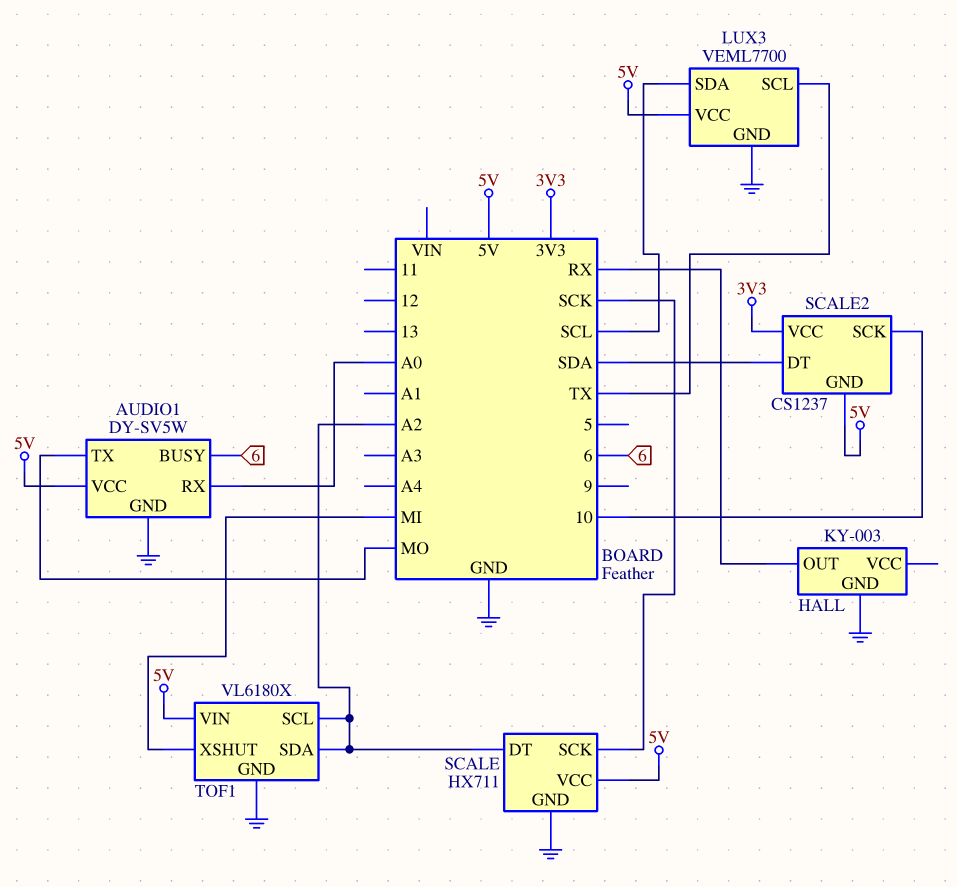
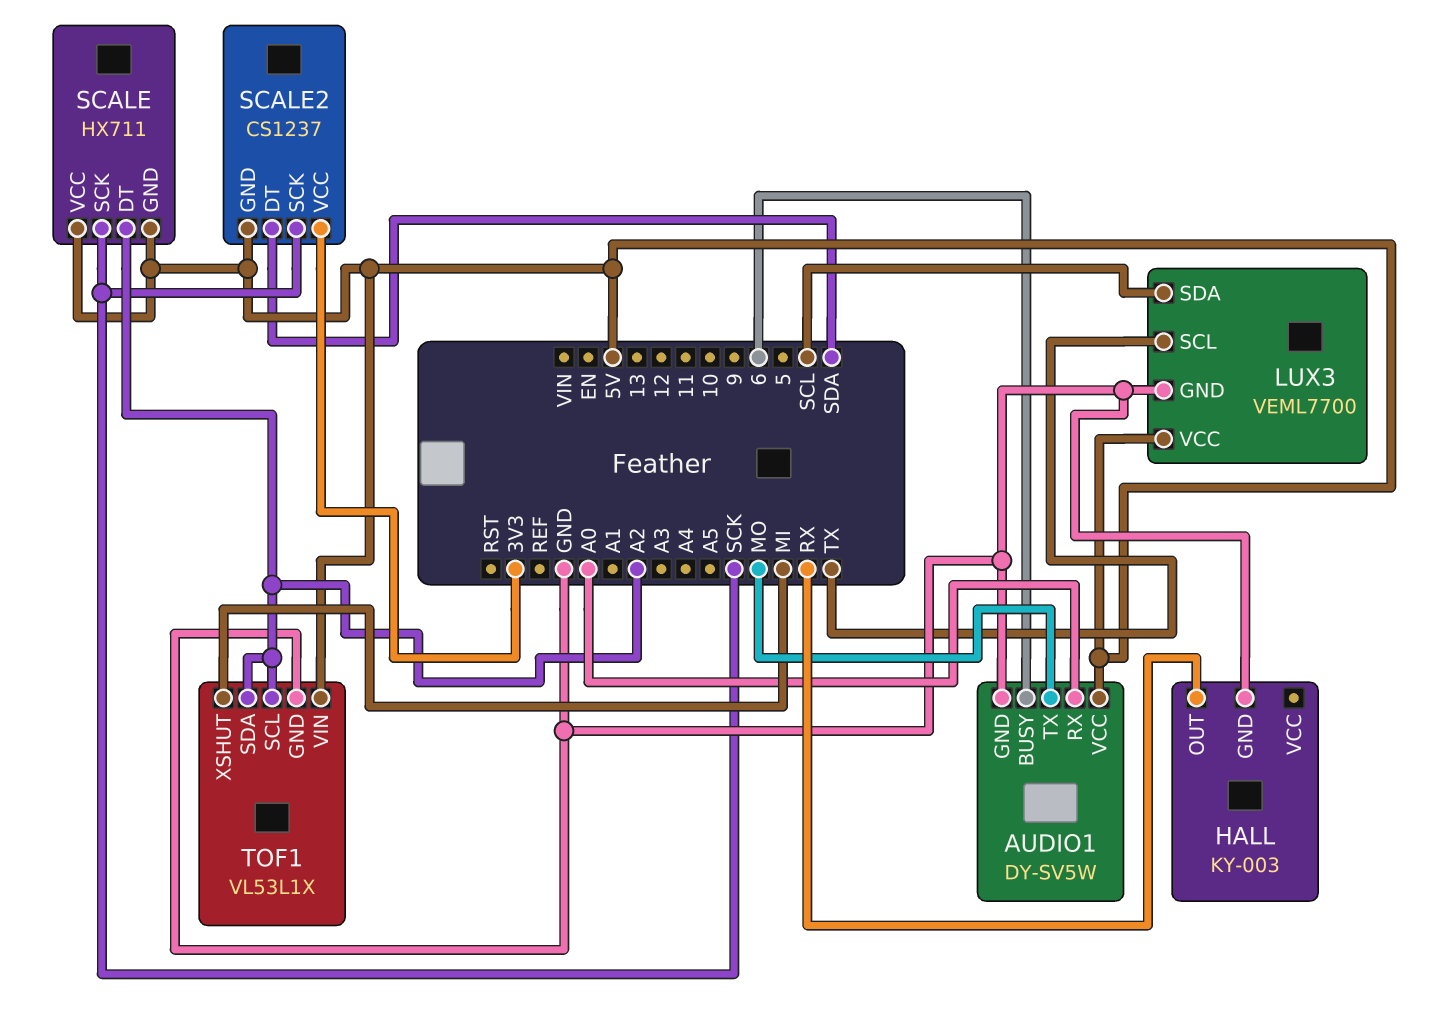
SCALE pin GND: GND -> 5V
SCALE2 pin SCK: 10 -> SCK
TOF1: VL6180X -> VL53L1X

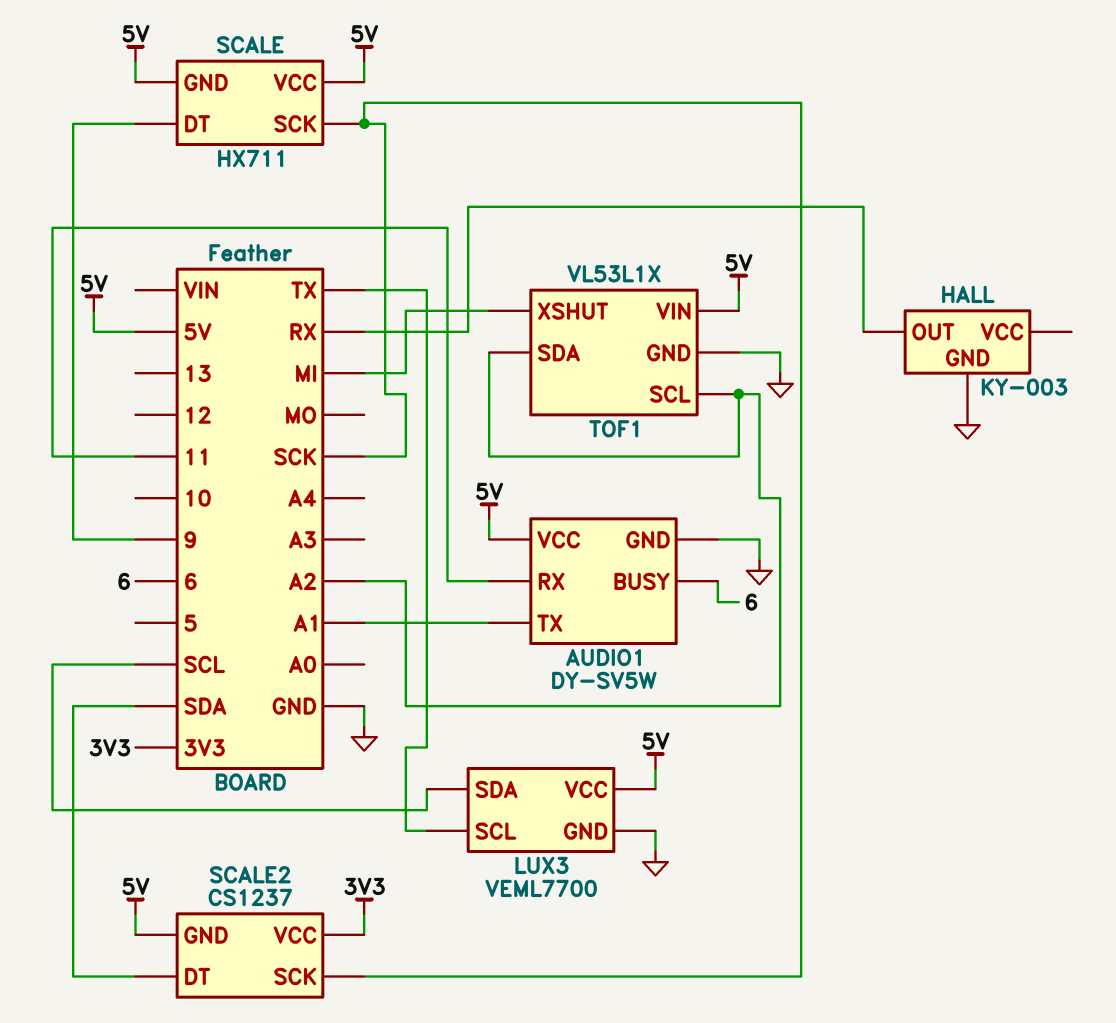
AUDIO1 pin RX: A0 -> 11
AUDIO1 pin TX: MO -> A1
SCALE pin DT: A2 -> 9

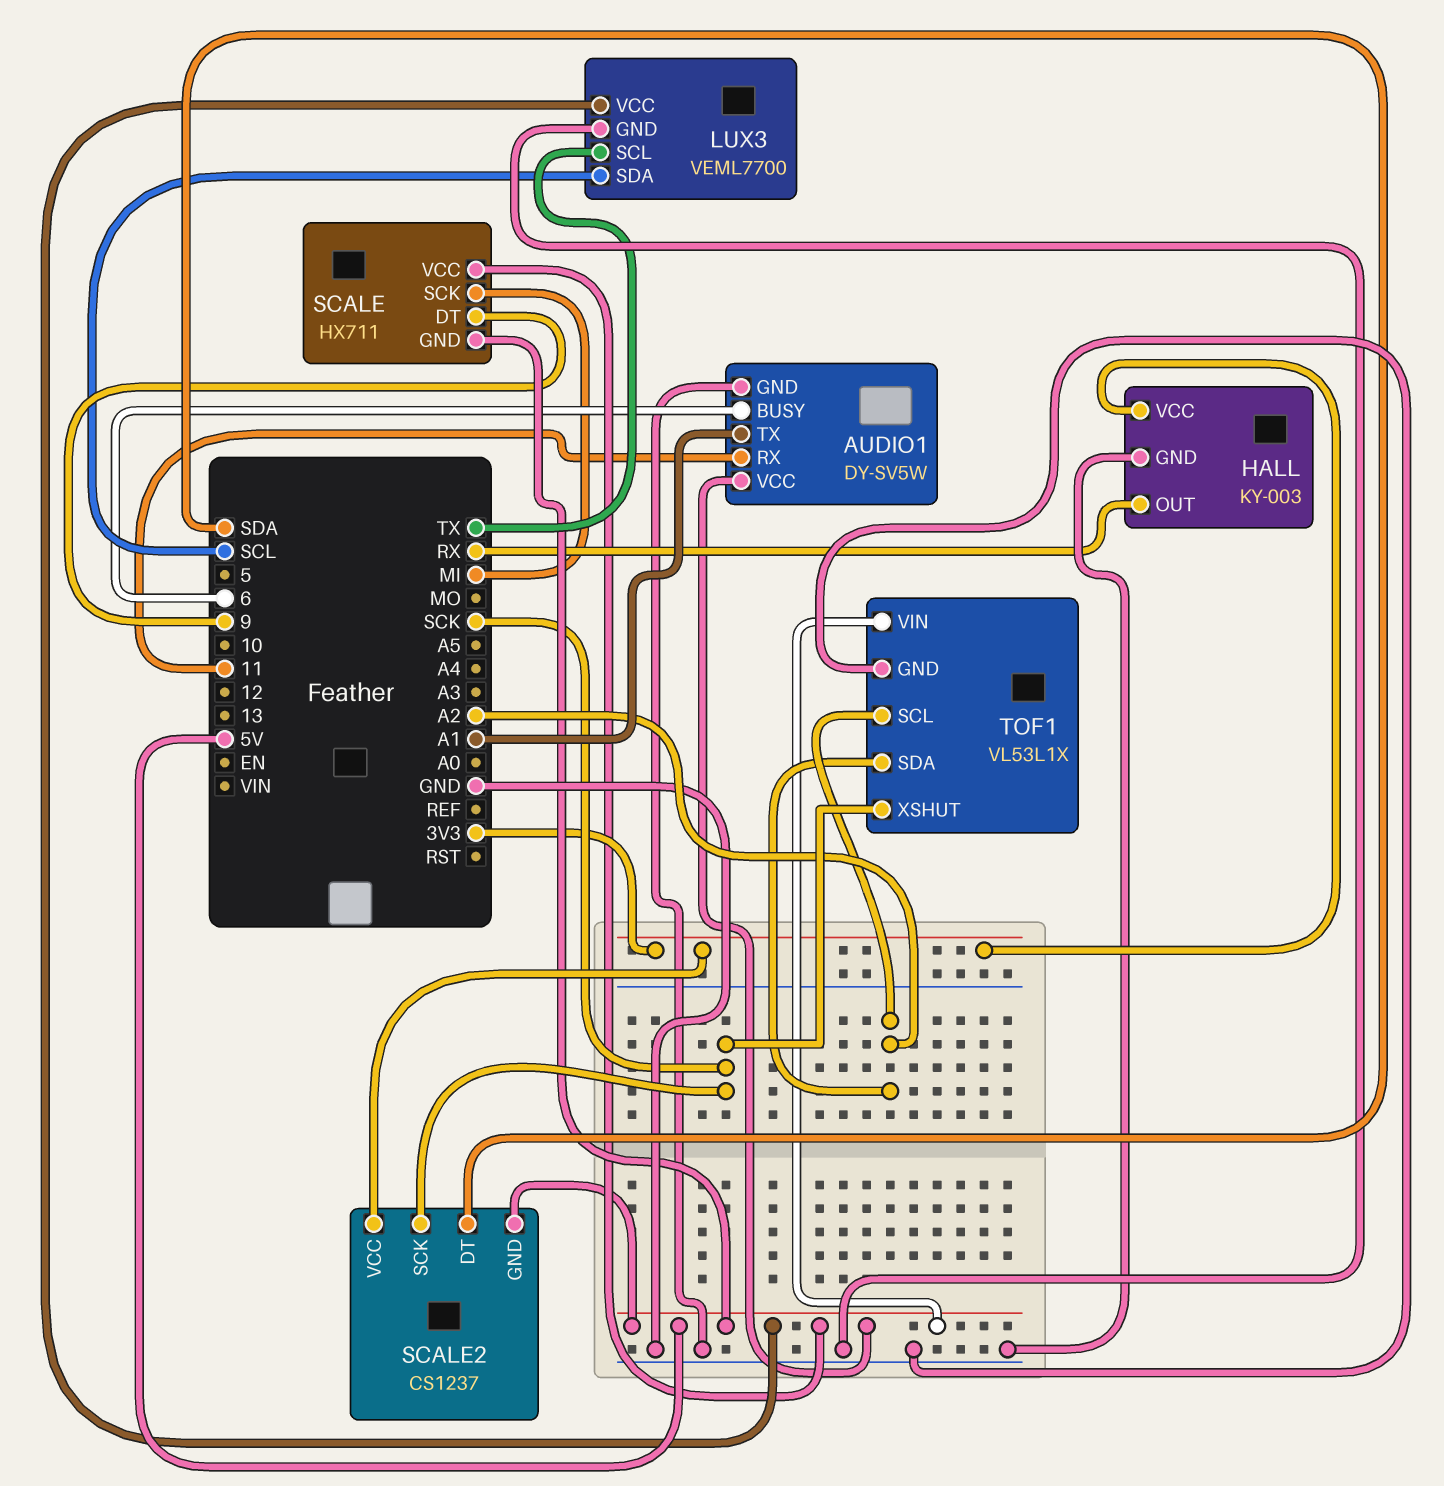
HALL pin VCC: none -> 3V3
SCALE pin SCK: SCK -> MI
TOF1 pin XSHUT: MI -> SCK

